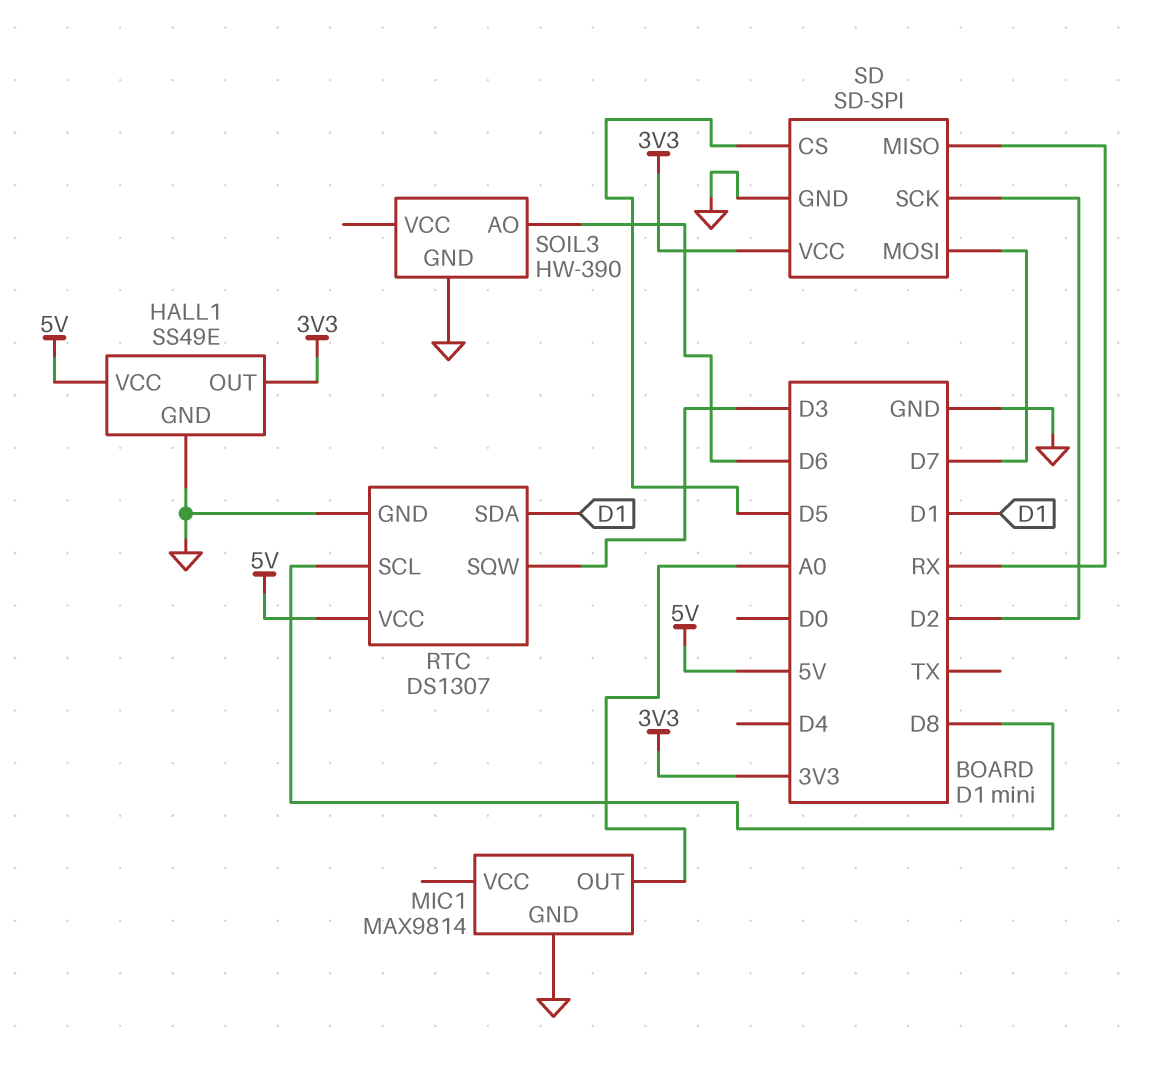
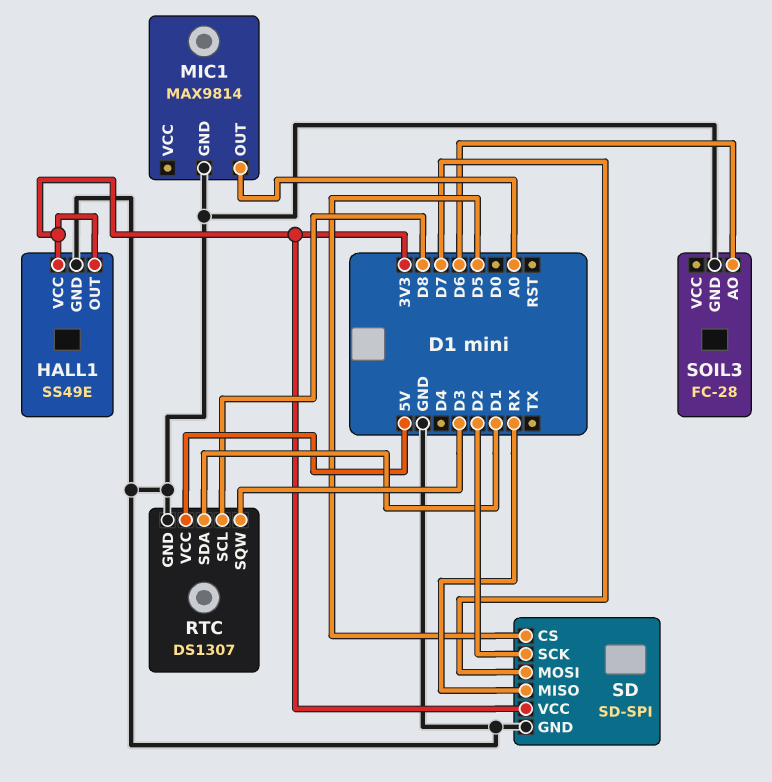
HALL1 pin VCC: 5V -> 3V3
SOIL3: HW-390 -> FC-28

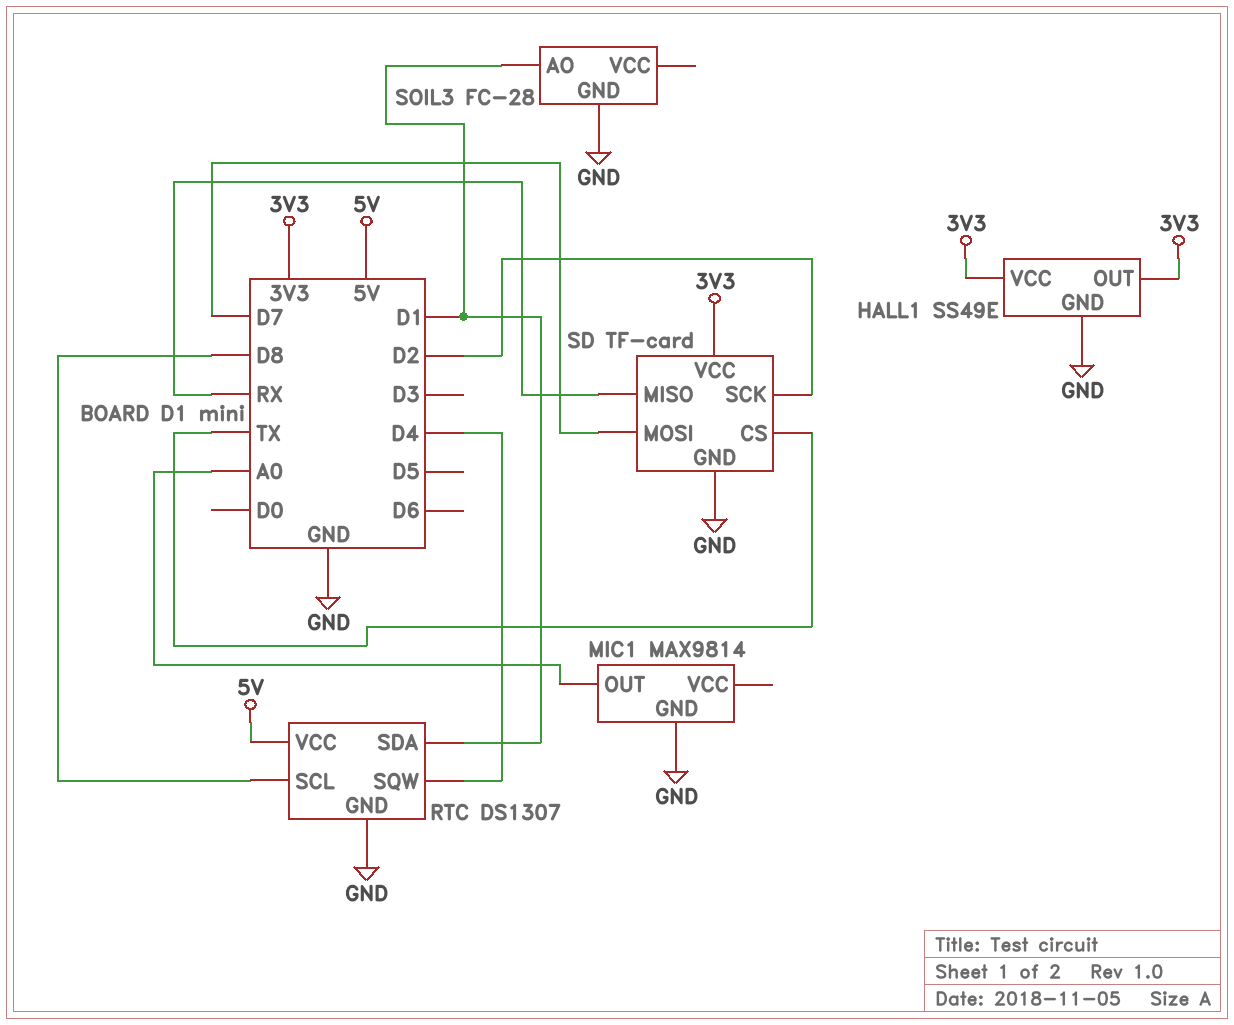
RTC pin SQW: D3 -> D4
SD: SD-SPI -> TF-card
SD pin CS: D5 -> TX
SOIL3 pin AO: D6 -> D1

